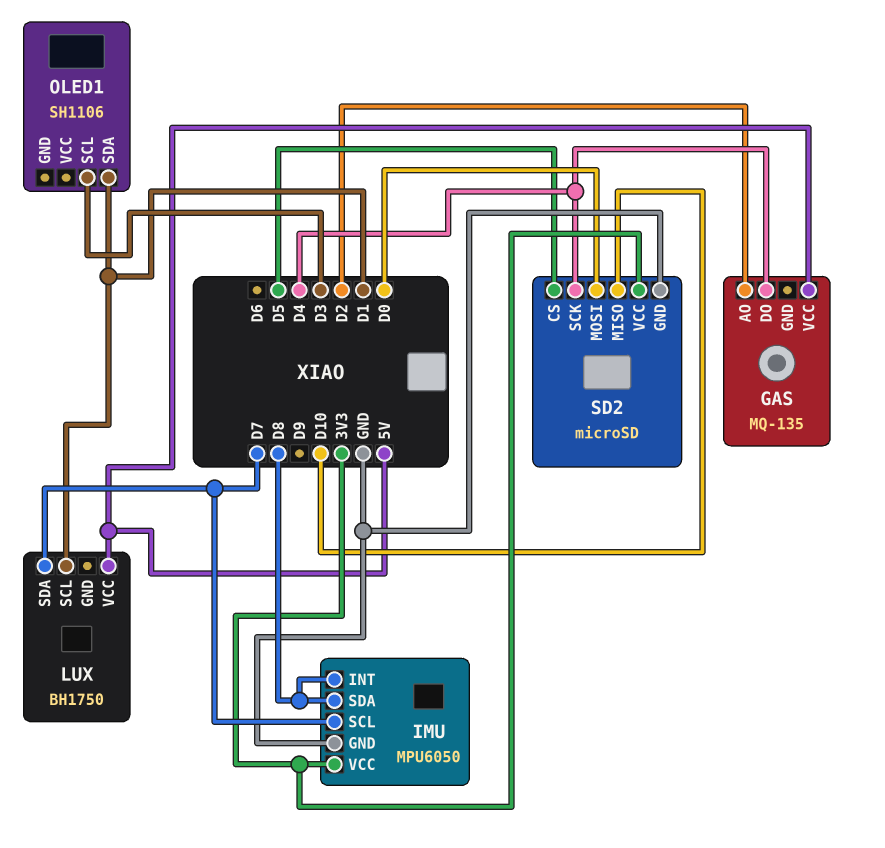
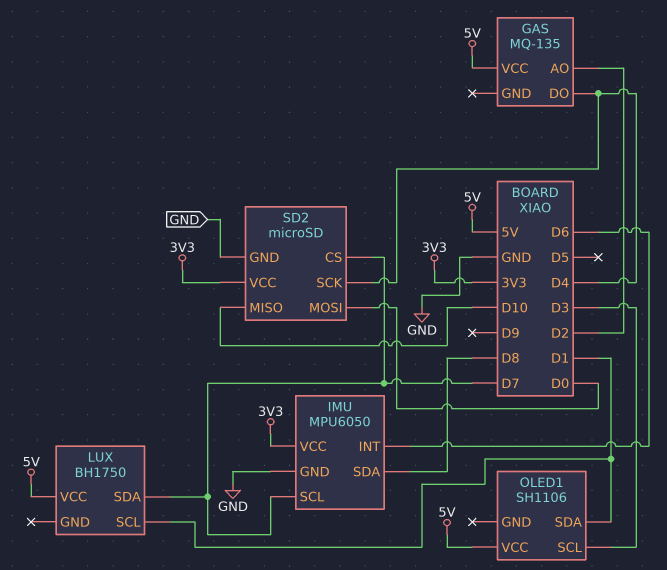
IMU pin INT: D8 -> D6
OLED1 pin VCC: none -> 5V
SD2 pin CS: D5 -> D7

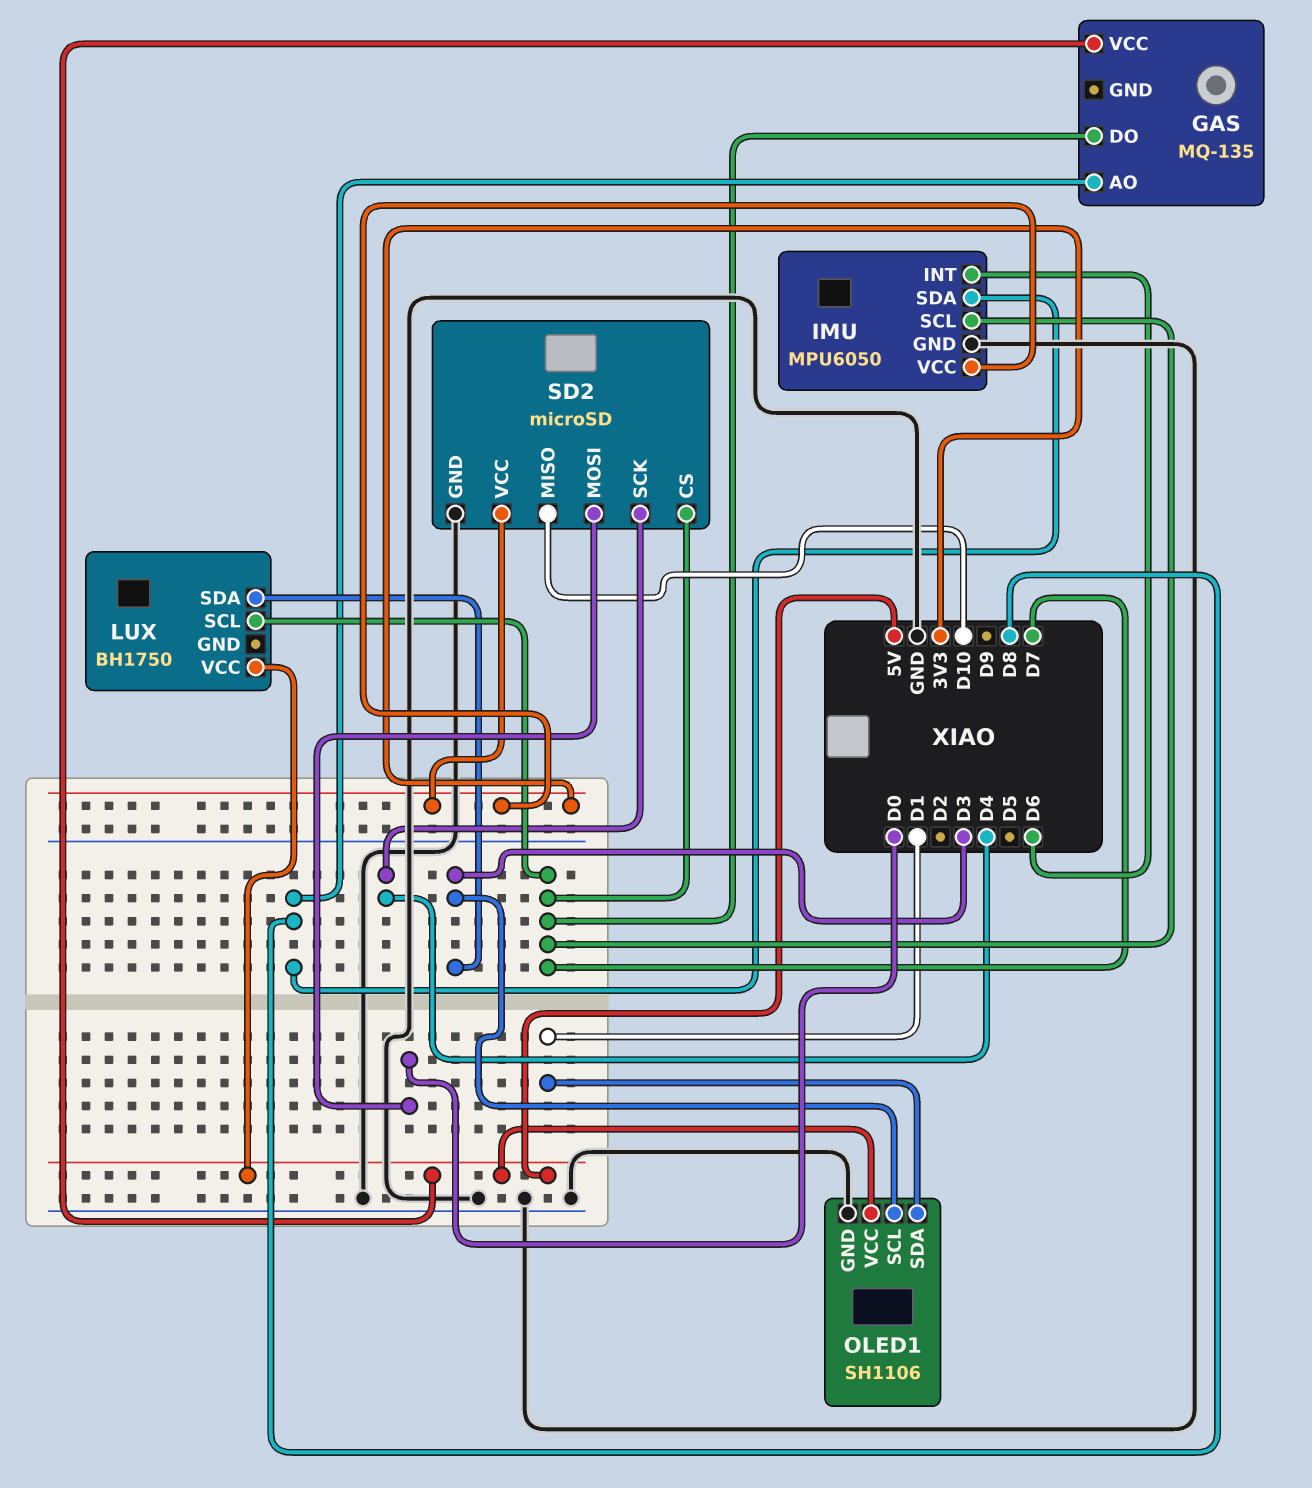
GAS pin AO: D2 -> D8
GAS pin DO: D4 -> D7
LUX pin SCL: D1 -> D7
LUX pin SDA: D7 -> D3
OLED1 pin GND: none -> GND

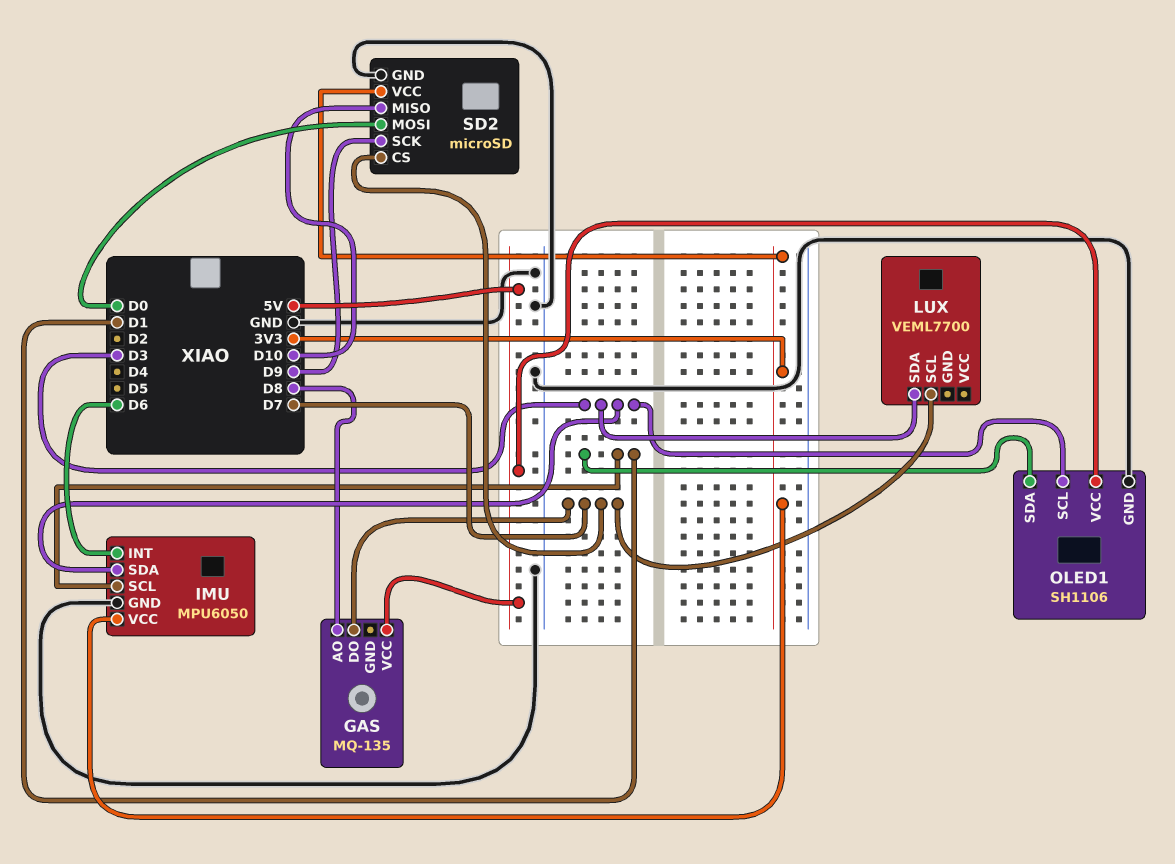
IMU pin SCL: D7 -> D1
IMU pin SDA: D8 -> D3
LUX: BH1750 -> VEML7700
LUX pin VCC: 5V -> none
SD2 pin SCK: D4 -> D9

